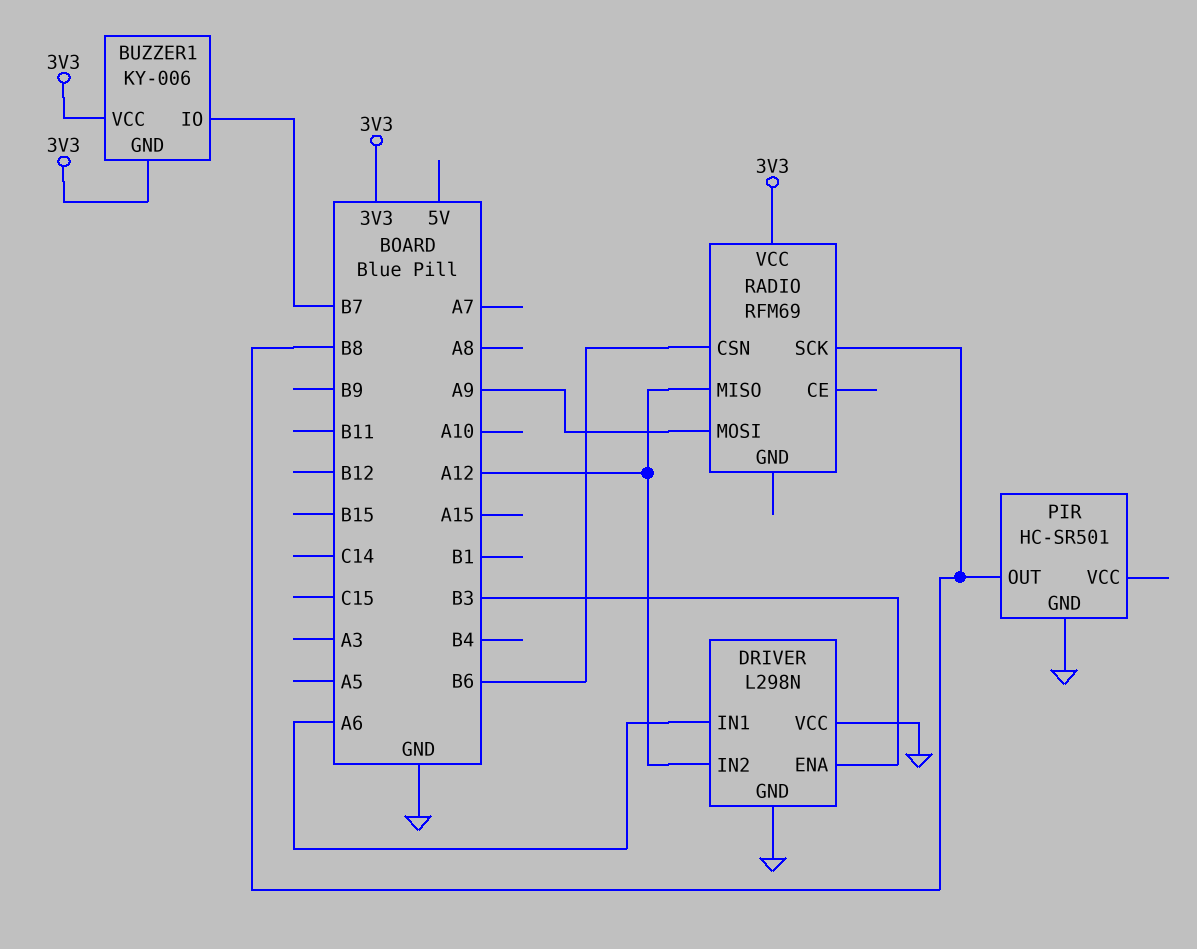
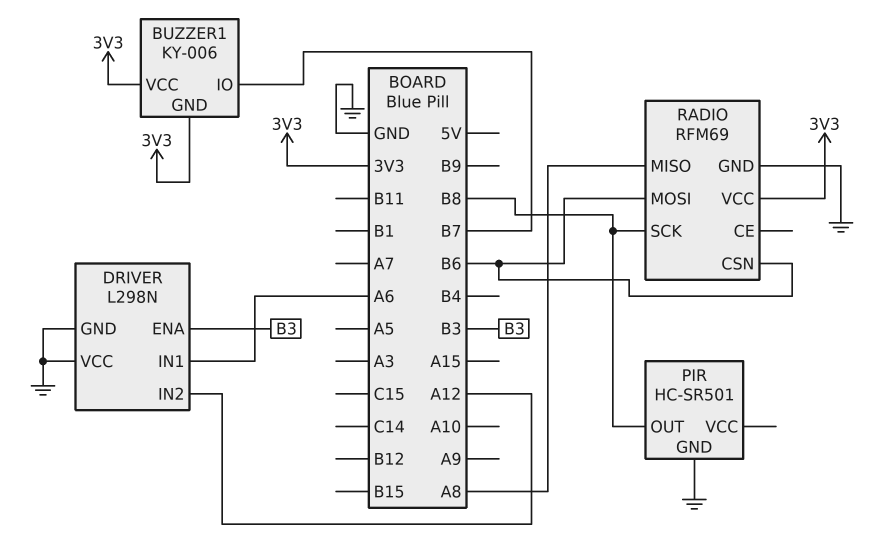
RADIO pin GND: none -> GND
RADIO pin MISO: A12 -> A8
RADIO pin MOSI: A9 -> B6

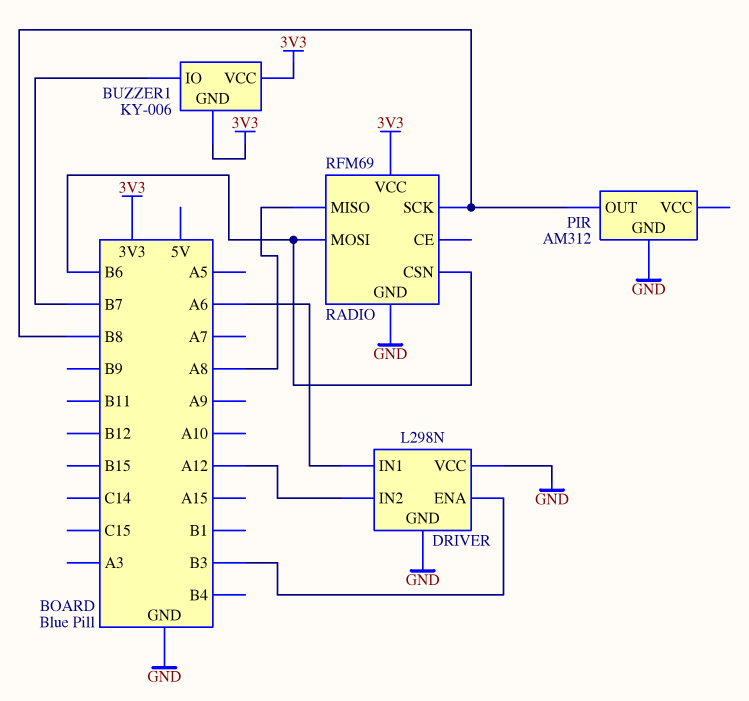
PIR: HC-SR501 -> AM312

